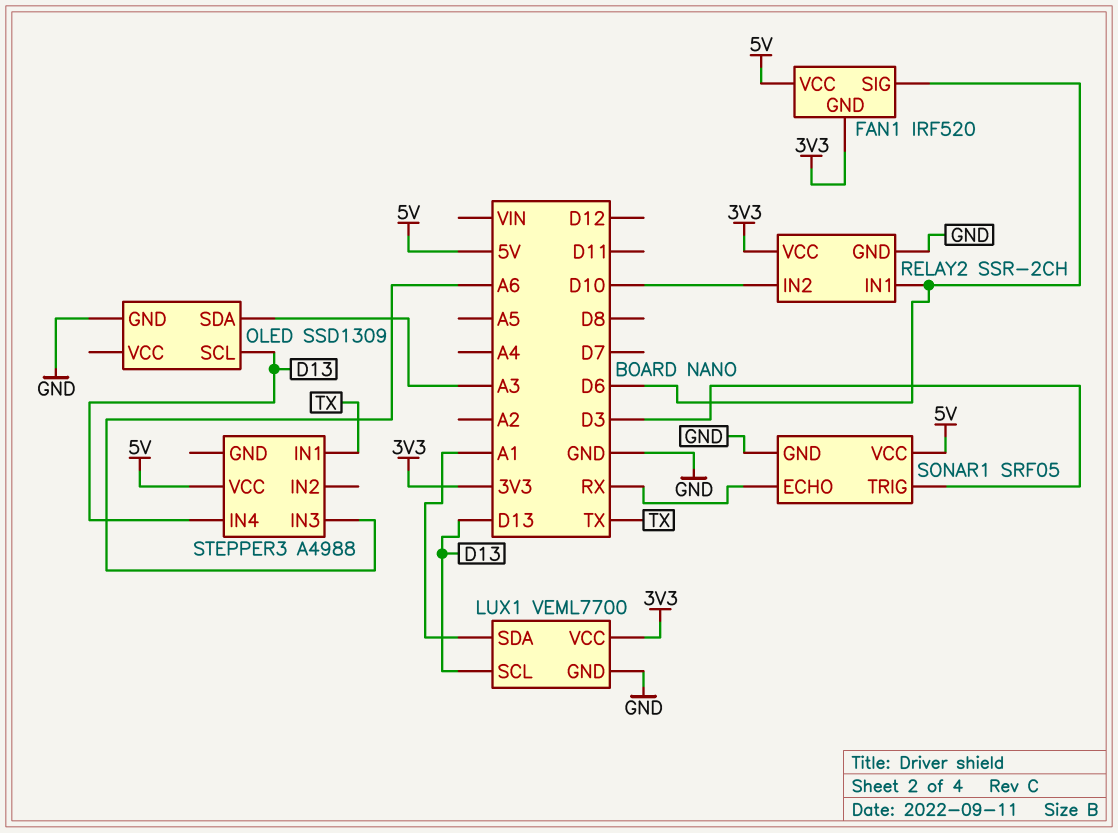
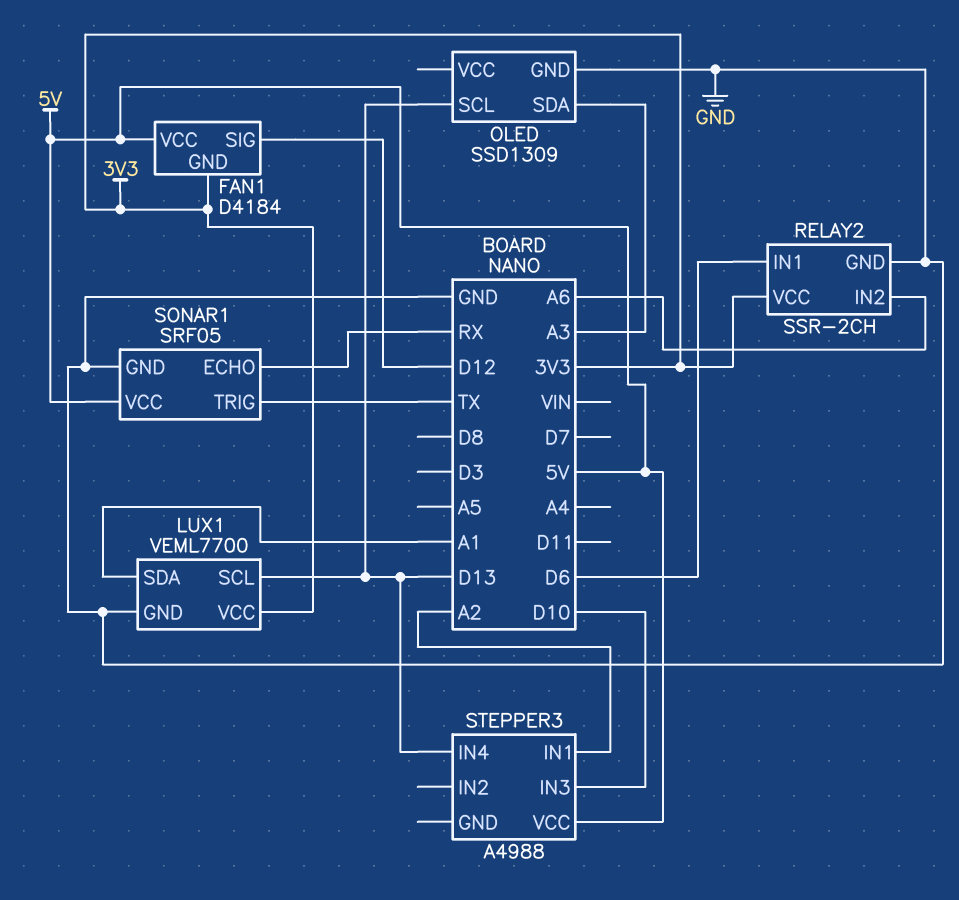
FAN1: IRF520 -> D4184
FAN1 pin SIG: D6 -> D12
RELAY2 pin IN2: D10 -> A6
SONAR1 pin TRIG: D3 -> TX
STEPPER3 pin IN1: TX -> A2
STEPPER3 pin IN3: A6 -> D10

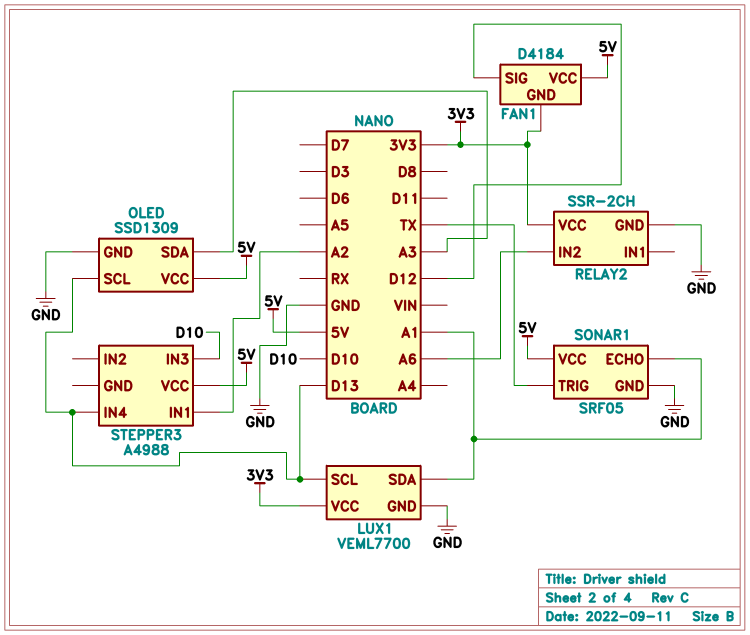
OLED pin VCC: none -> 5V
RELAY2 pin IN1: D6 -> none
SONAR1 pin ECHO: RX -> A1

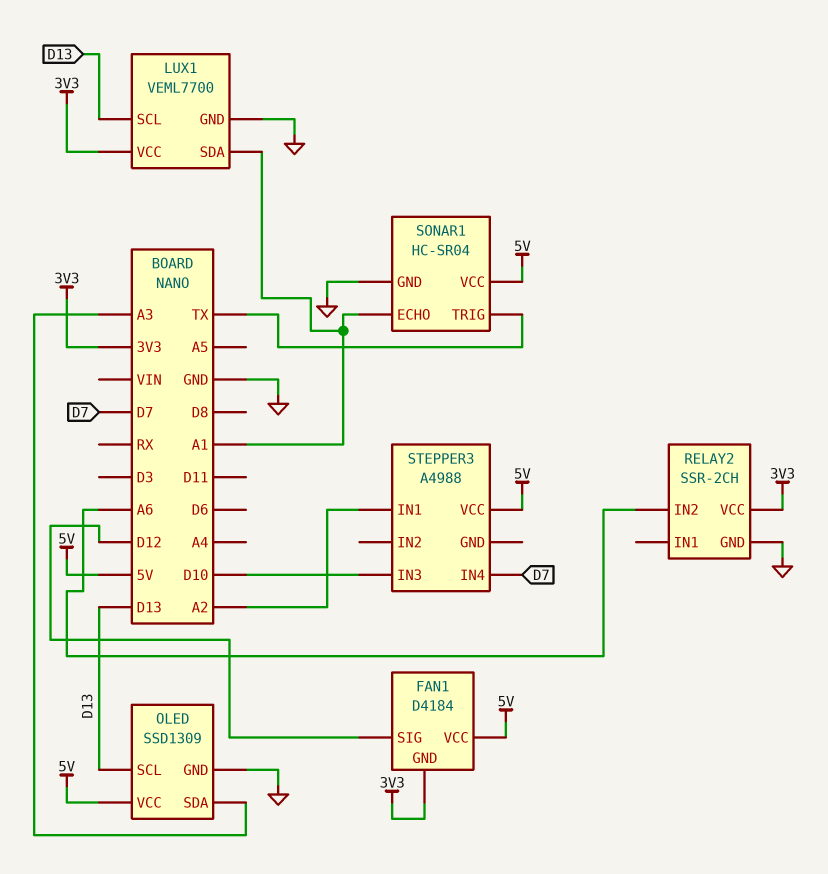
SONAR1: SRF05 -> HC-SR04
STEPPER3 pin IN4: D13 -> D7

